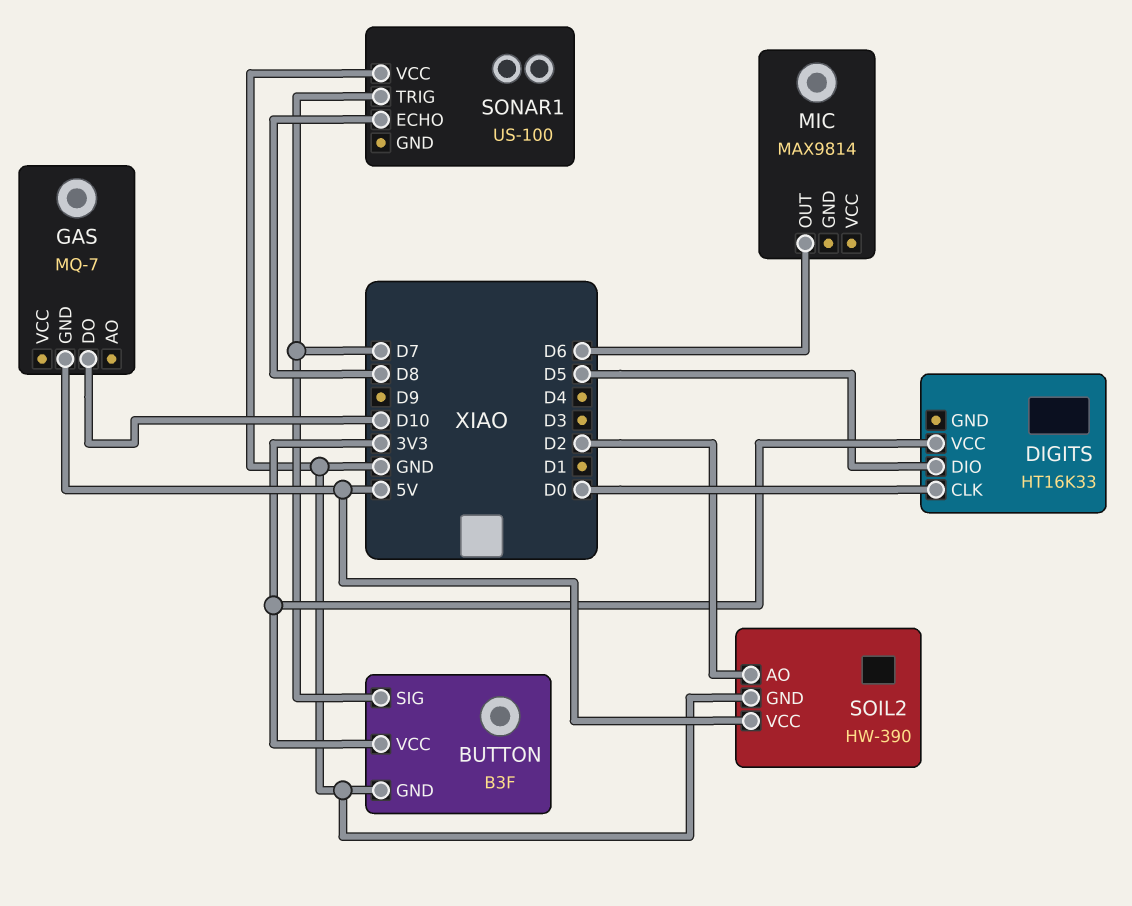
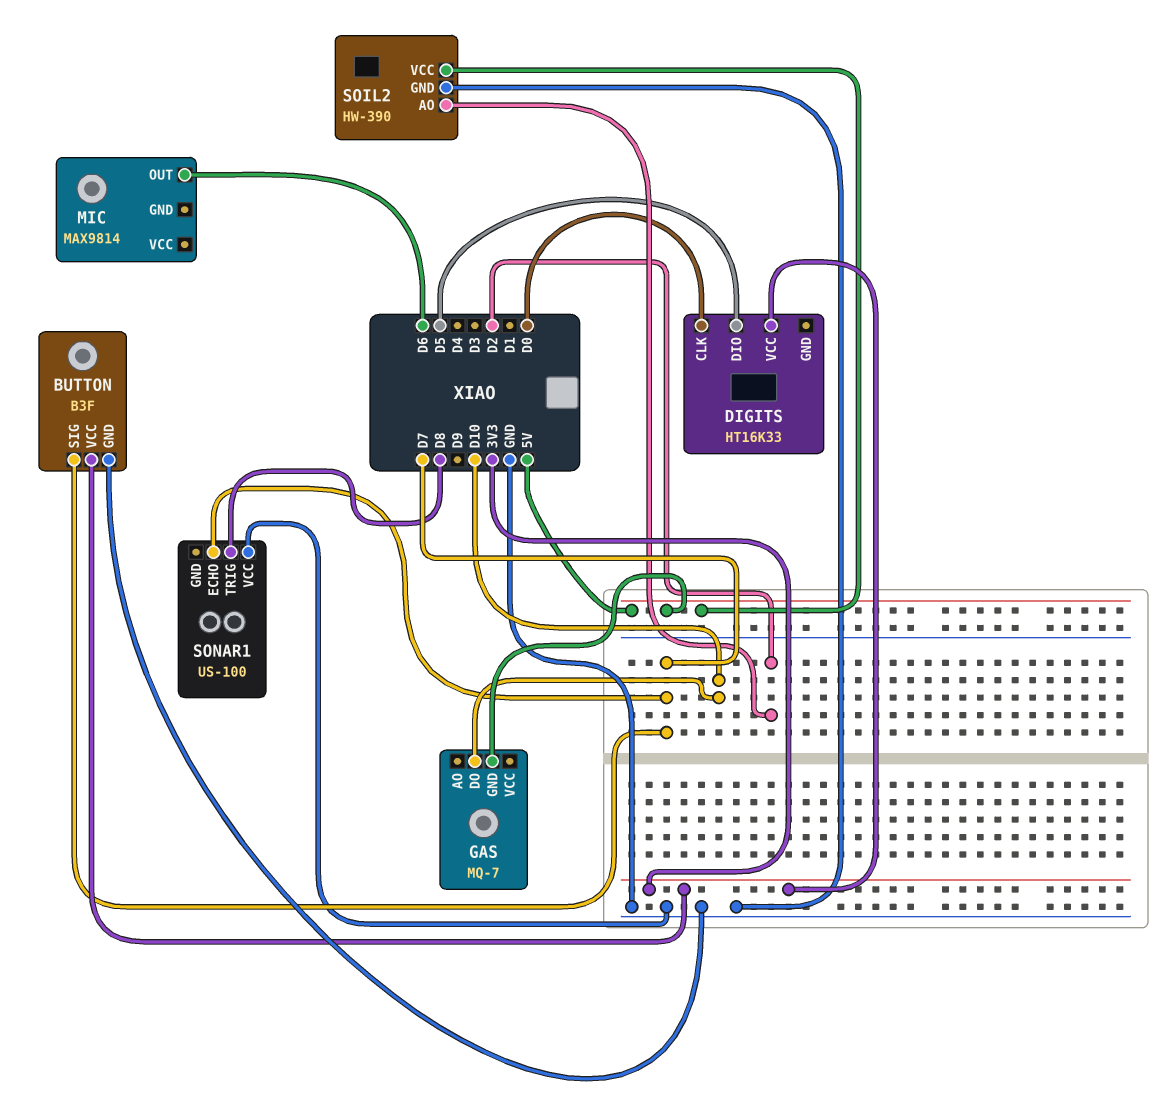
SONAR1 pin ECHO: D8 -> D7
SONAR1 pin TRIG: D7 -> D8

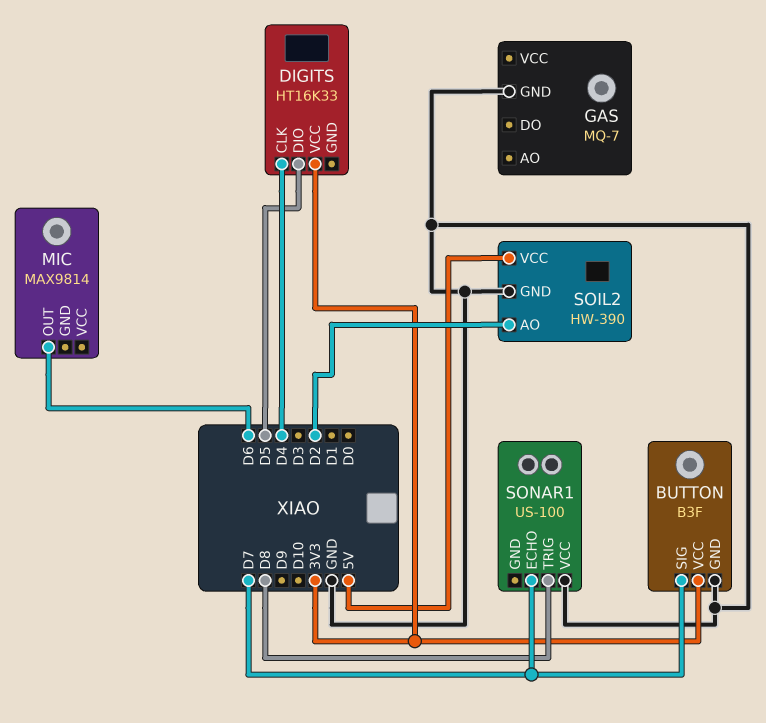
DIGITS pin CLK: D0 -> D4
GAS pin DO: D10 -> none
GAS pin GND: 5V -> GND

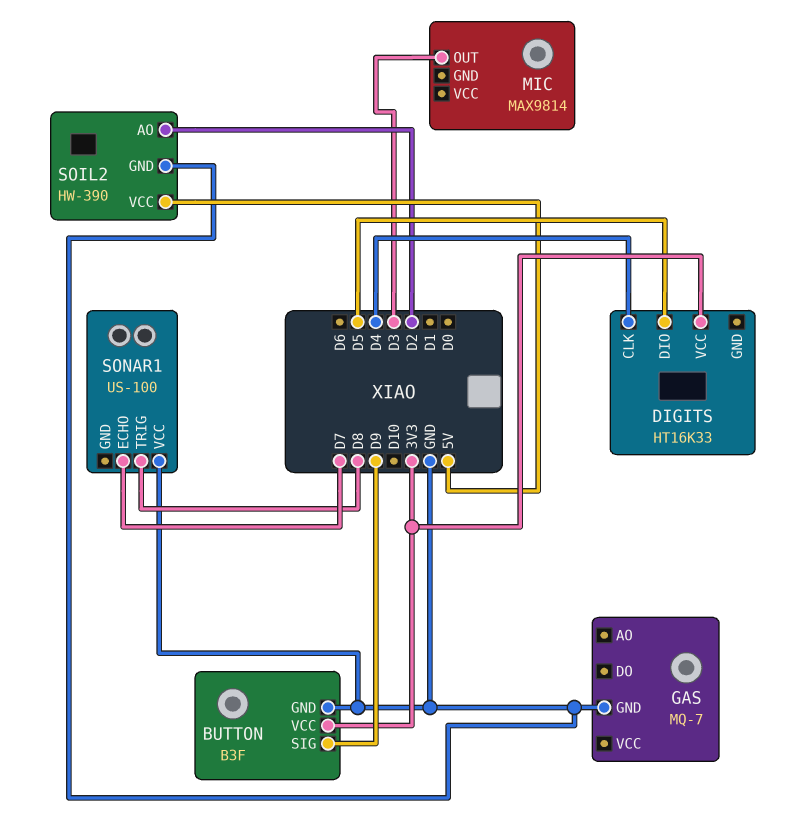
BUTTON pin SIG: D7 -> D9
MIC pin OUT: D6 -> D3

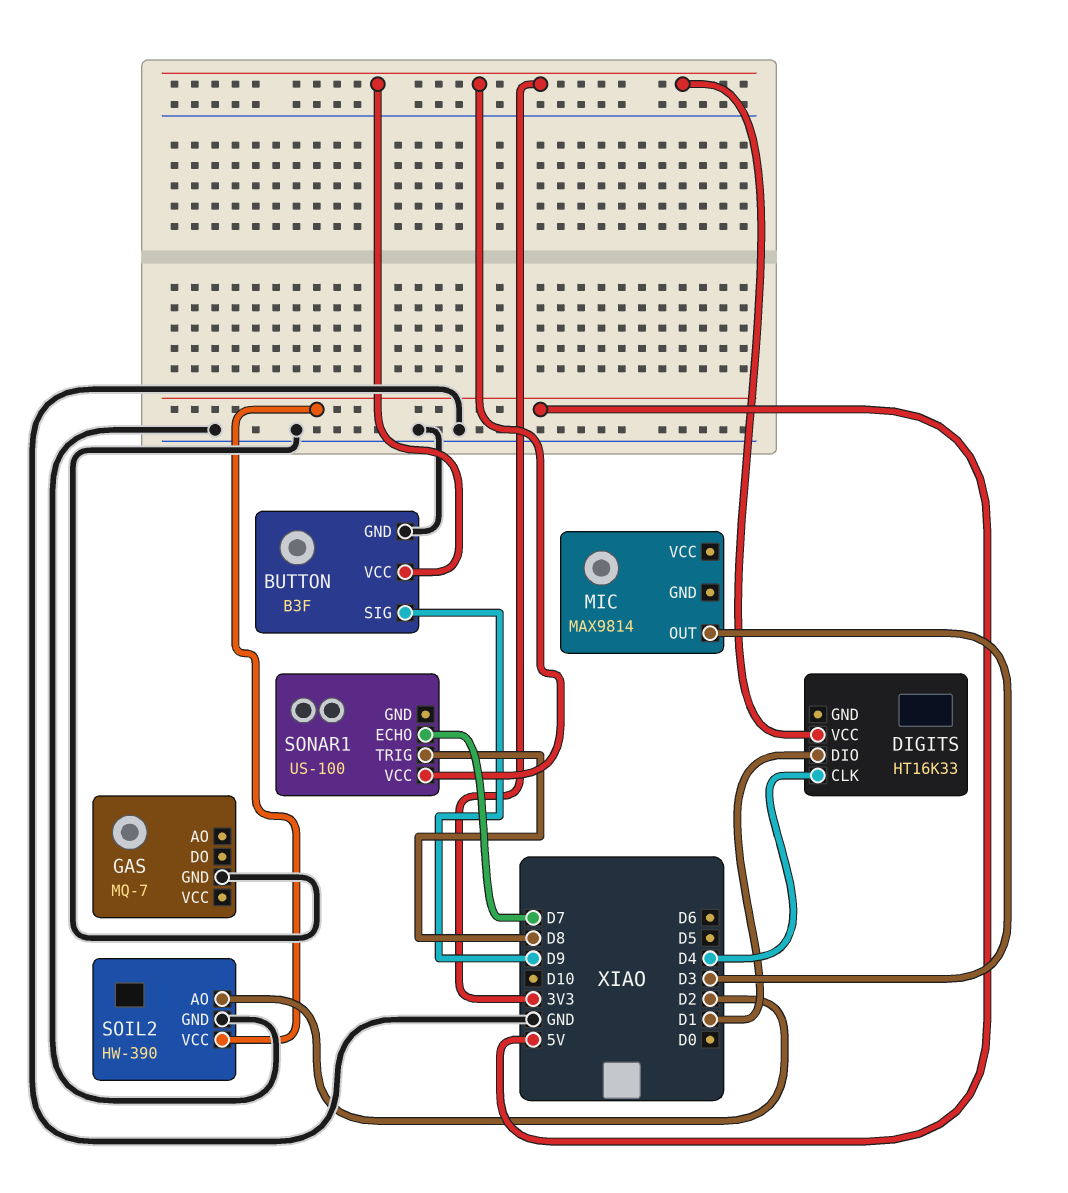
DIGITS pin DIO: D5 -> D1
SONAR1 pin VCC: GND -> 3V3

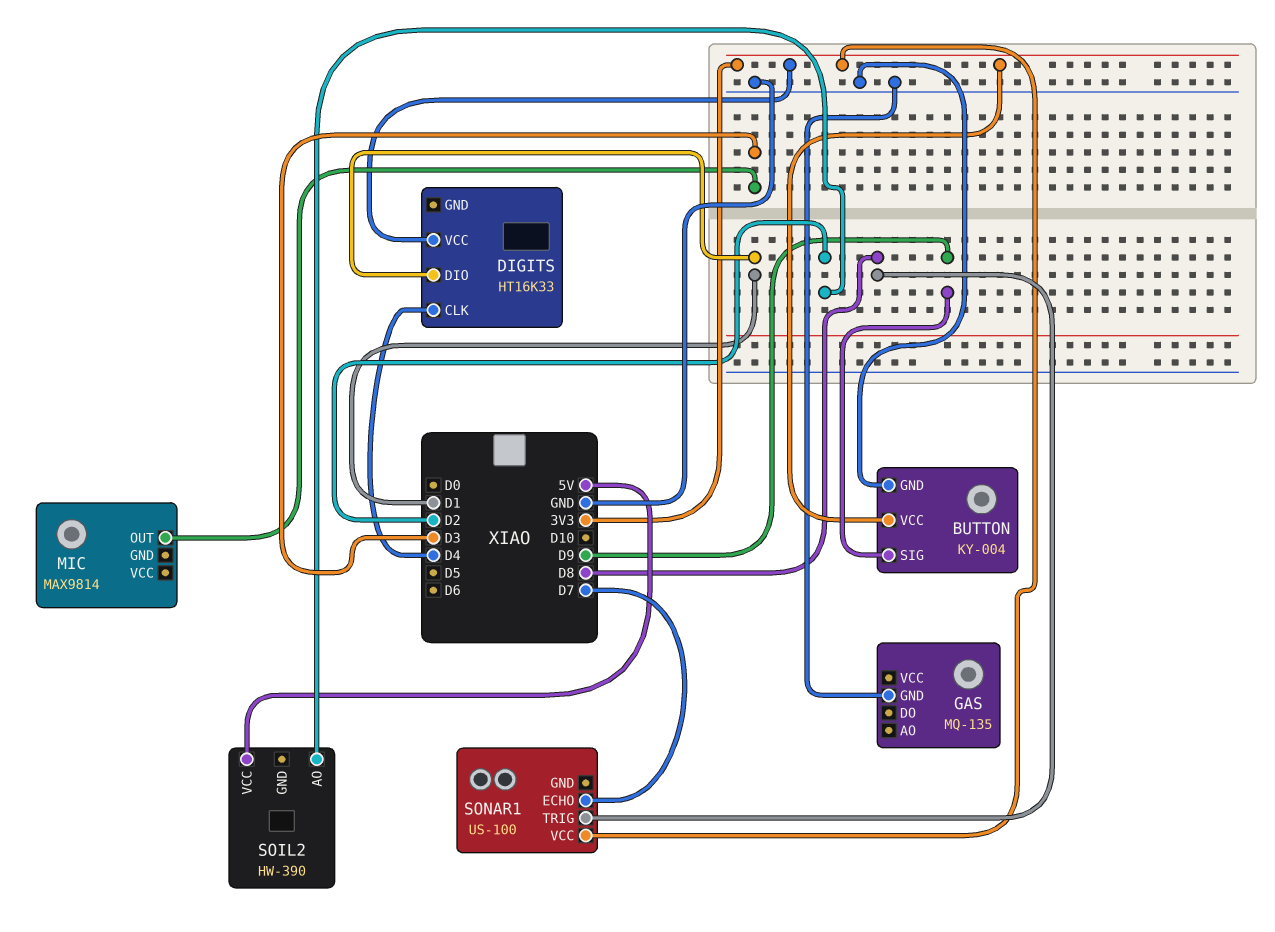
BUTTON: B3F -> KY-004
GAS: MQ-7 -> MQ-135
SOIL2 pin GND: GND -> none

